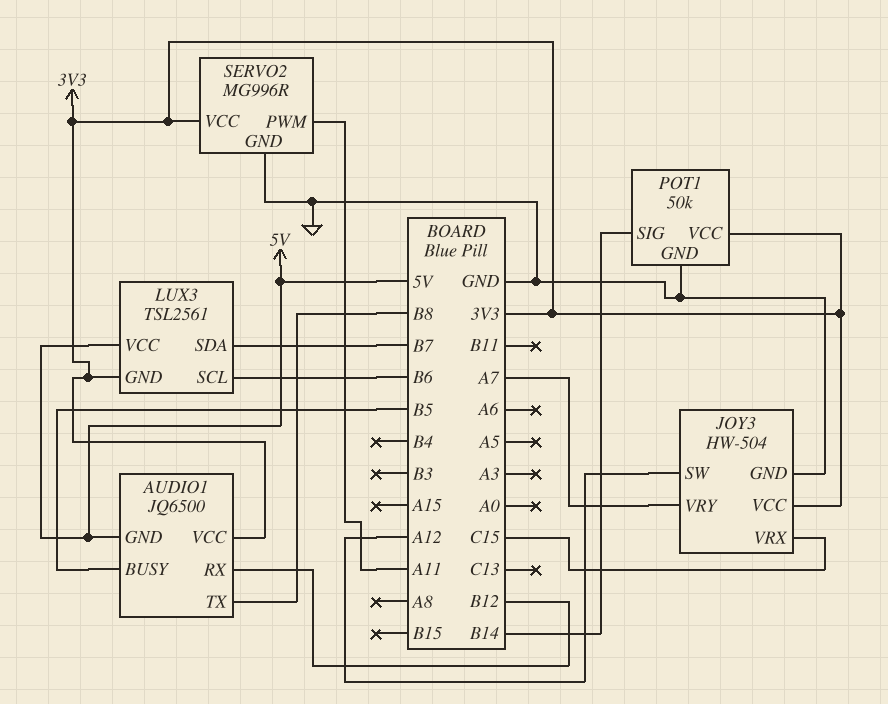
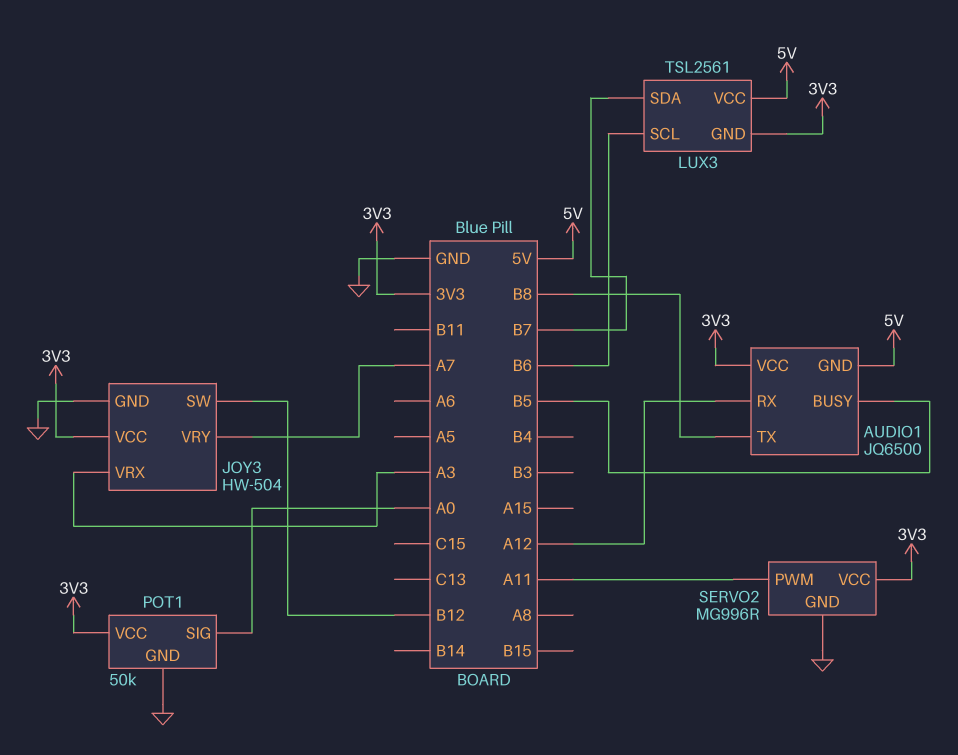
AUDIO1 pin RX: B12 -> A12
JOY3 pin SW: A12 -> B12
JOY3 pin VRX: C15 -> A3
POT1 pin SIG: B14 -> A0

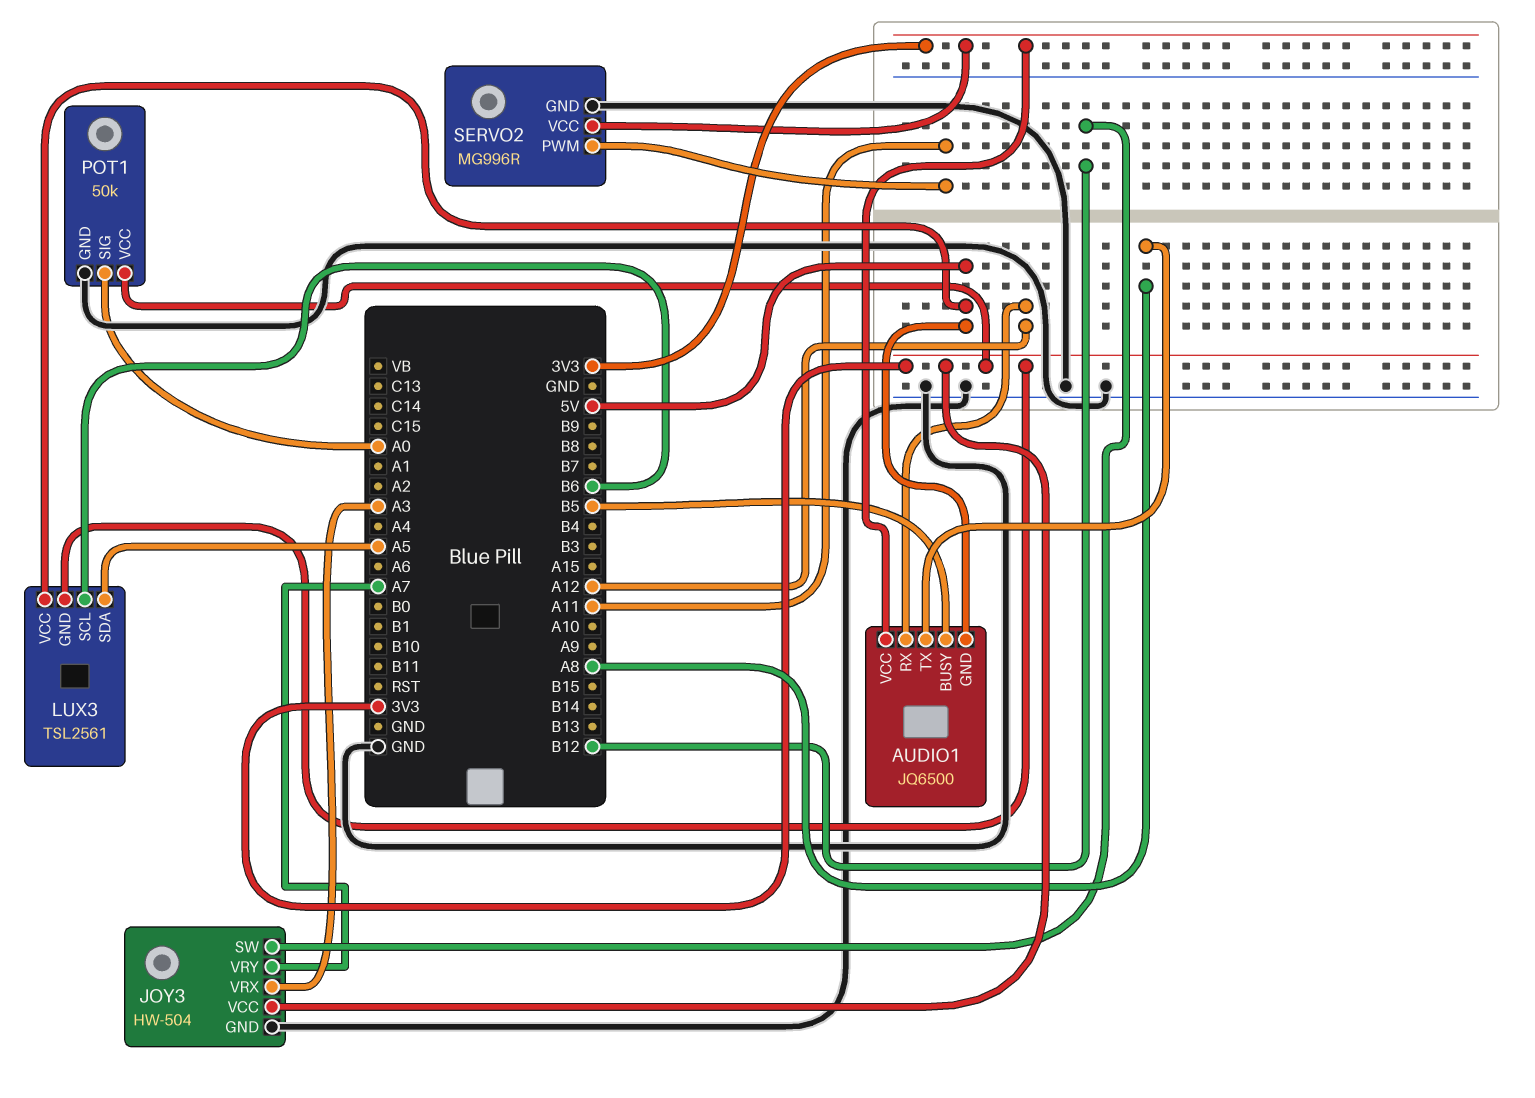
AUDIO1 pin TX: B8 -> A8
LUX3 pin SDA: B7 -> A5

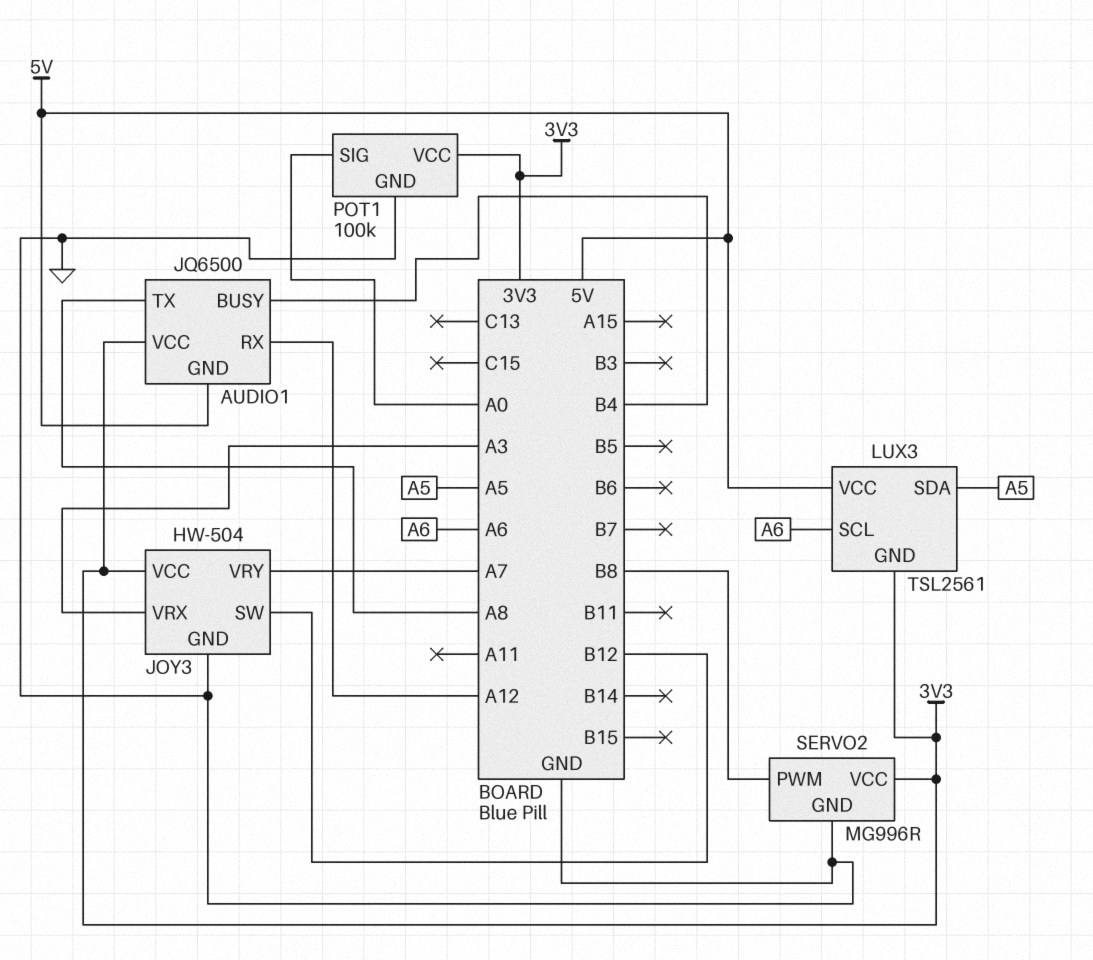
AUDIO1 pin BUSY: B5 -> B4
LUX3 pin SCL: B6 -> A6
POT1: 50k -> 100k
SERVO2 pin PWM: A11 -> B8

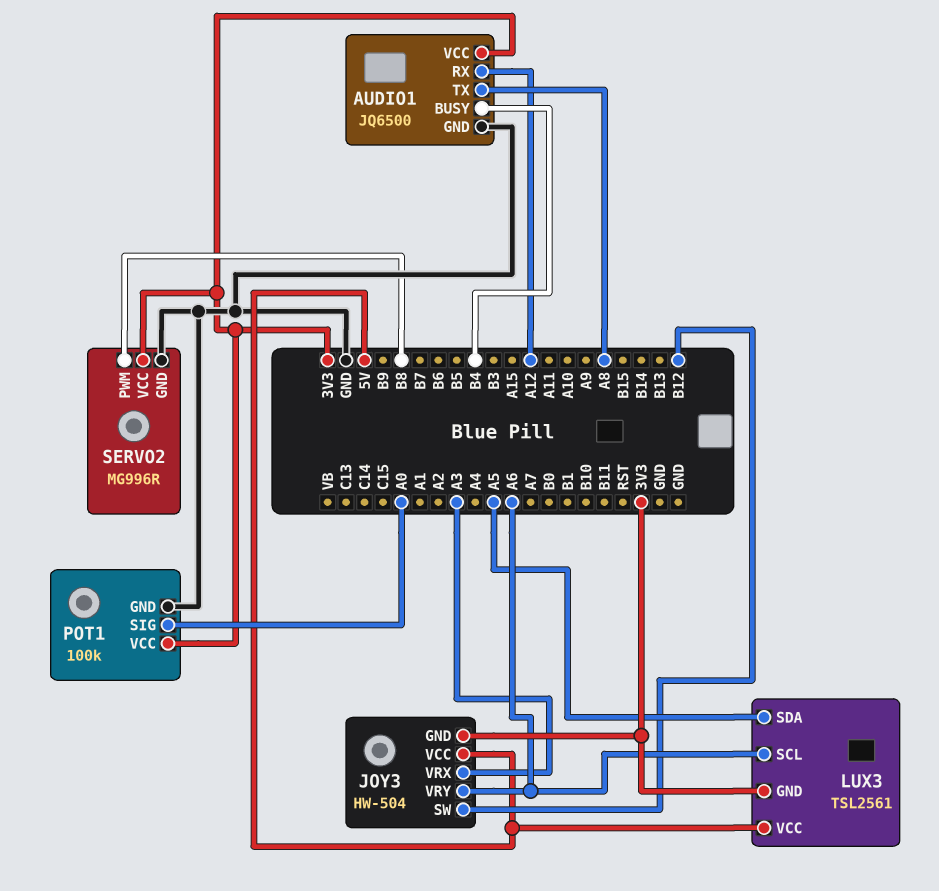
AUDIO1 pin GND: 5V -> GND
JOY3 pin GND: GND -> 3V3
JOY3 pin VCC: 3V3 -> 5V
JOY3 pin VRY: A7 -> A6

